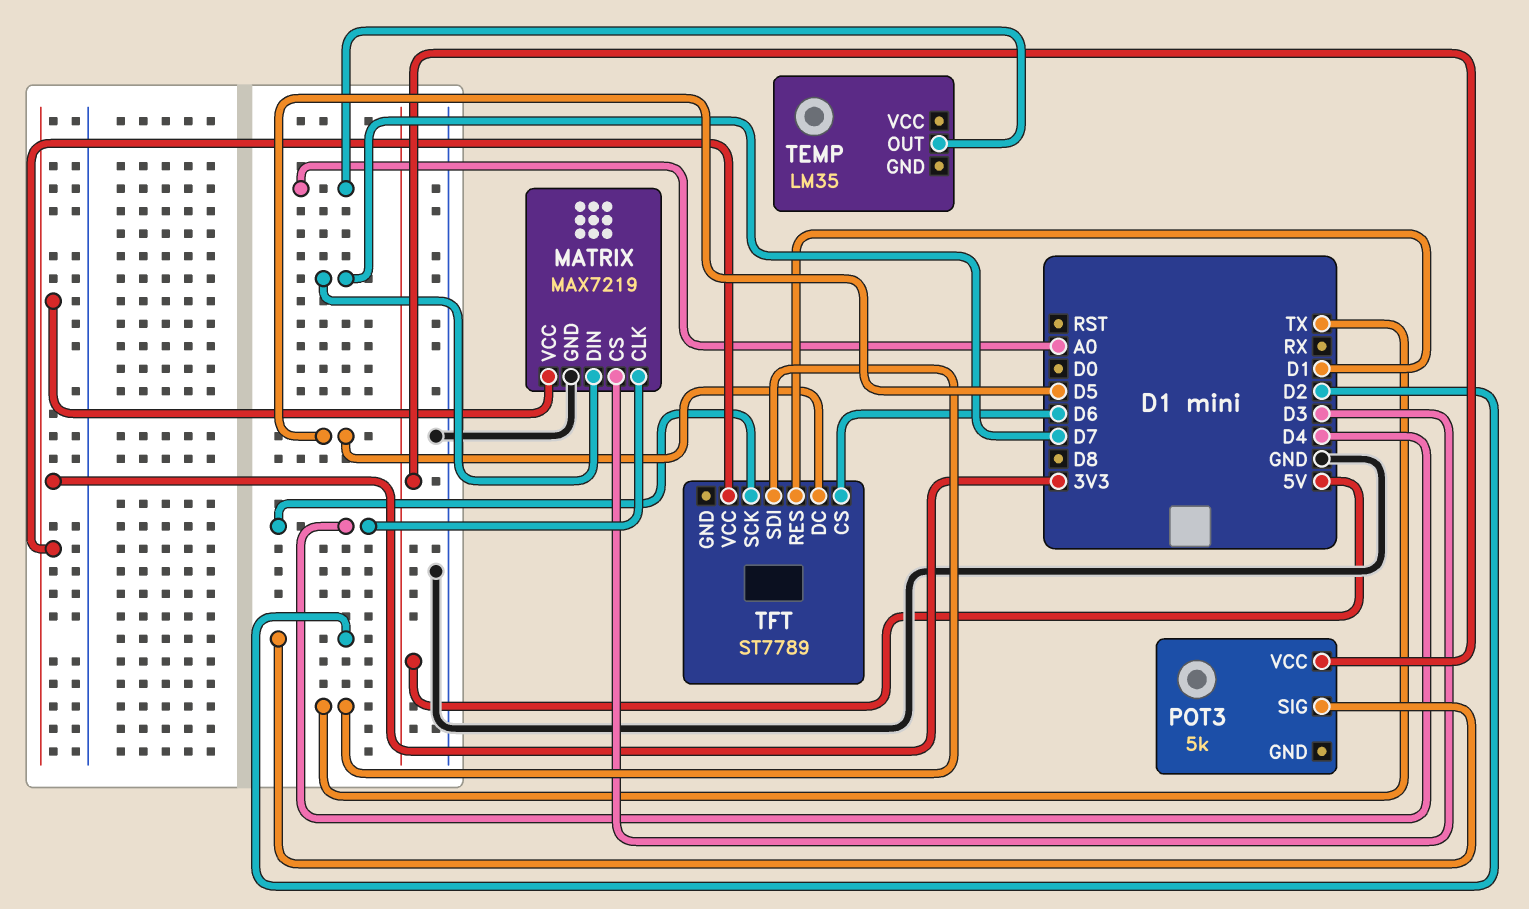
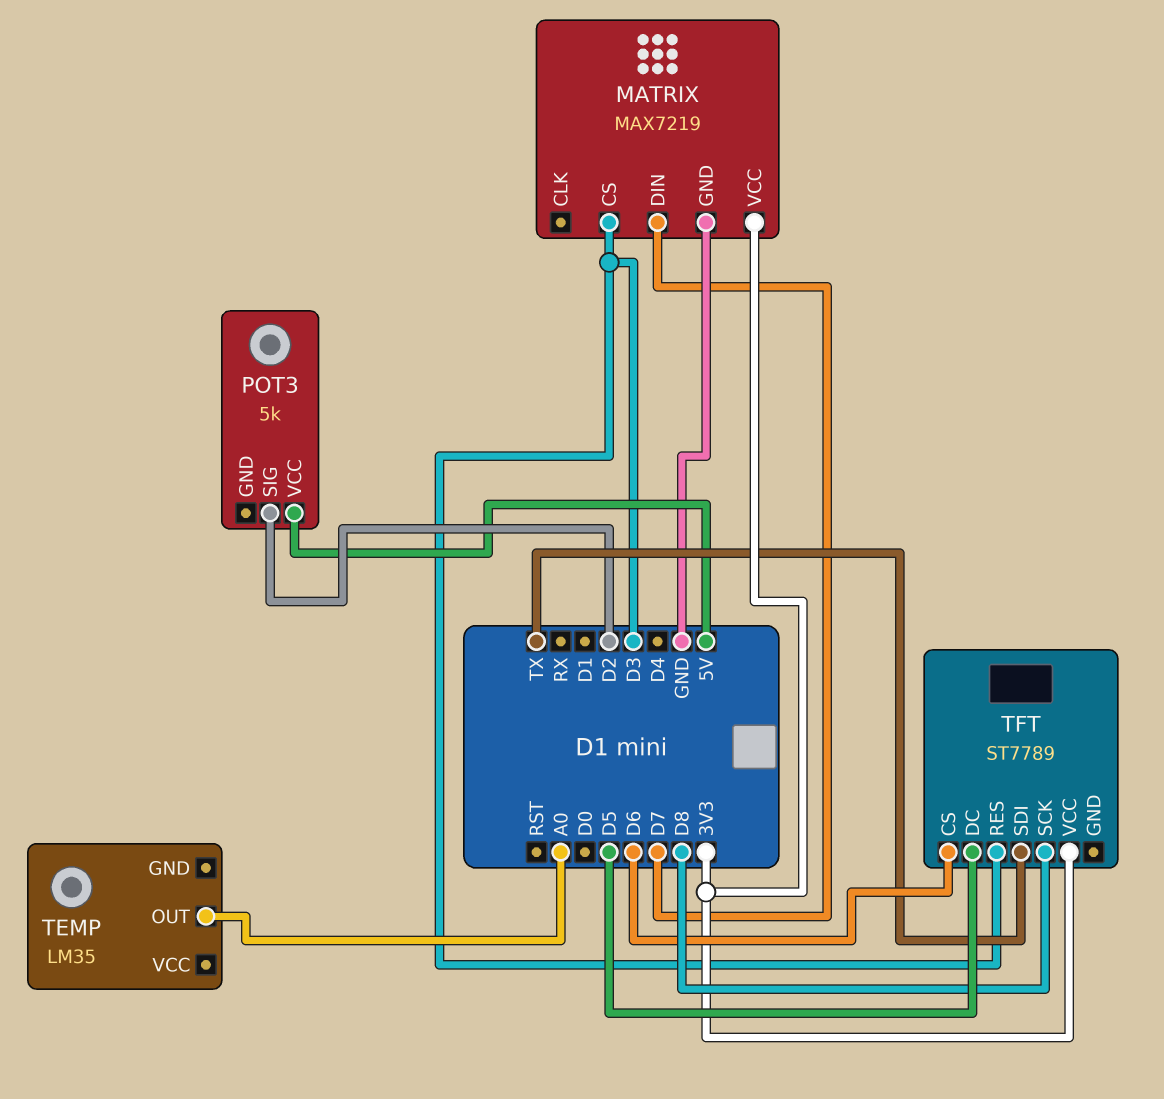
MATRIX pin CLK: D4 -> none
TFT pin RES: D1 -> D3
TFT pin SCK: D4 -> D8

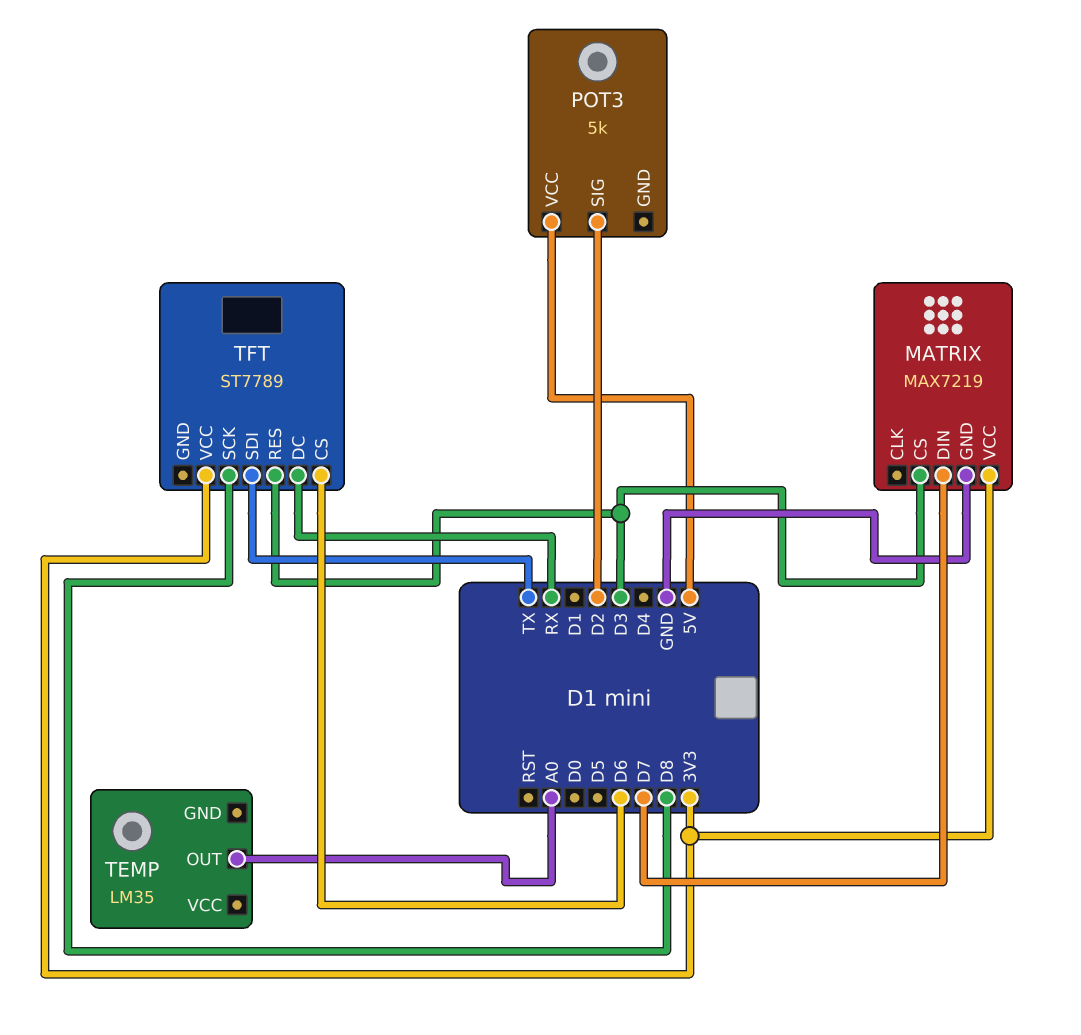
TFT pin DC: D5 -> RX

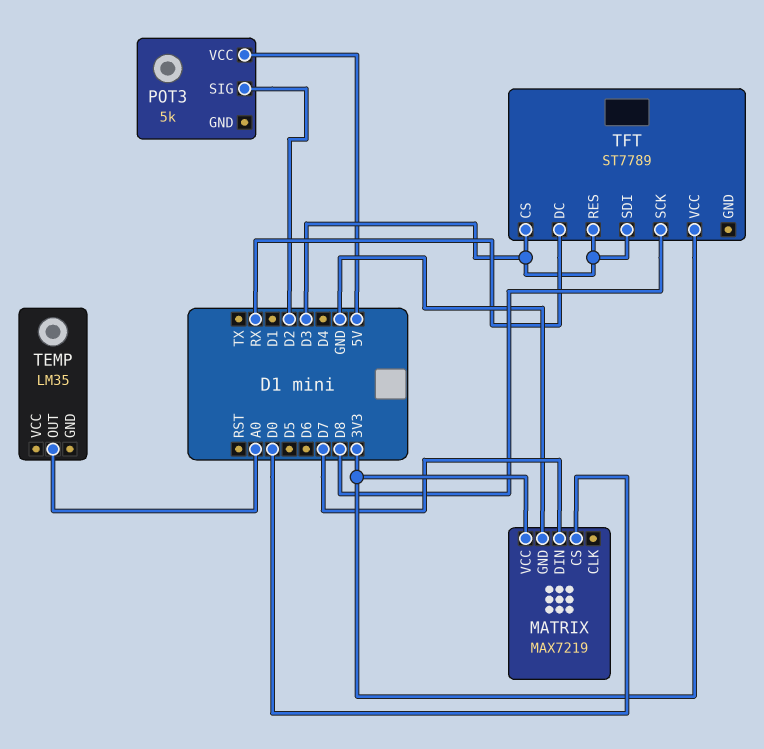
MATRIX pin CS: D3 -> D0
TFT pin CS: D6 -> D3
TFT pin SDI: TX -> D3

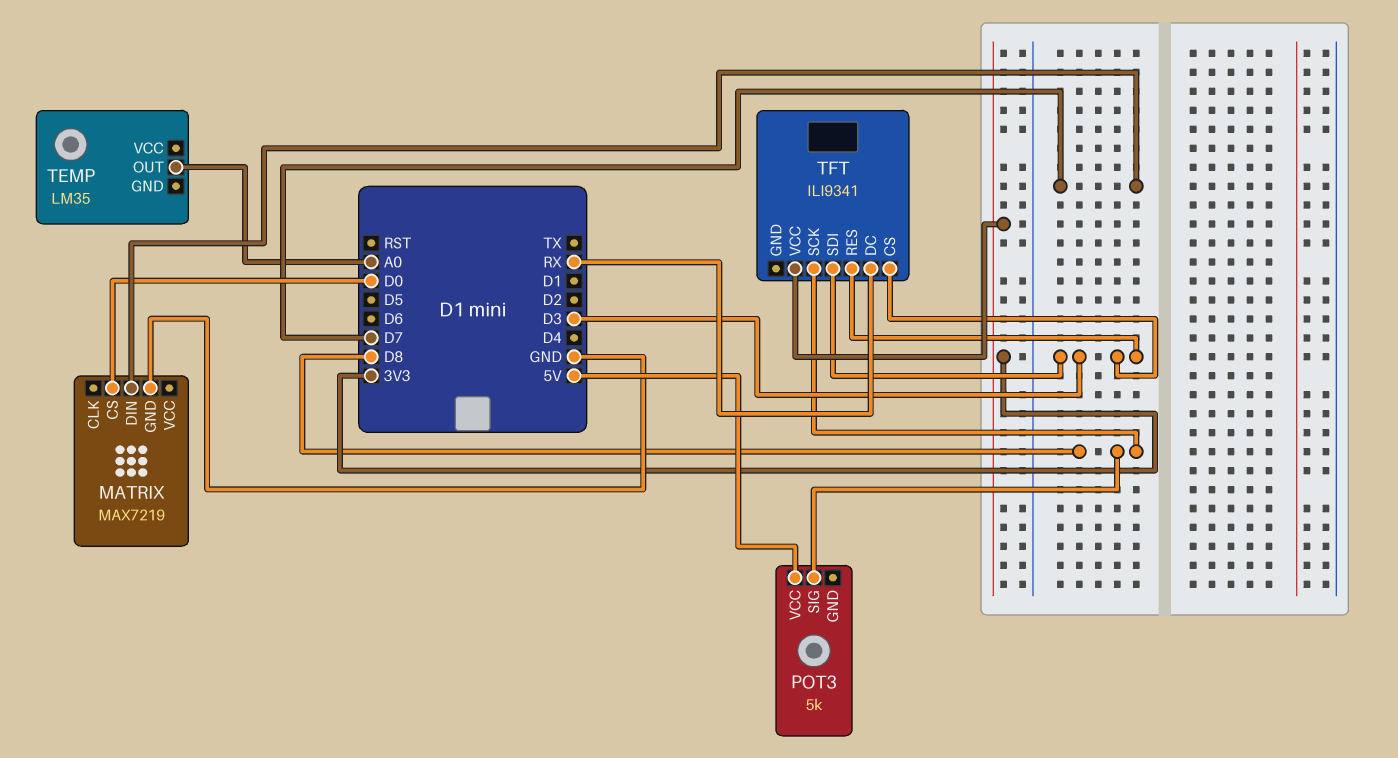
MATRIX pin VCC: 3V3 -> none
POT3 pin SIG: D2 -> D8
TFT: ST7789 -> ILI9341

